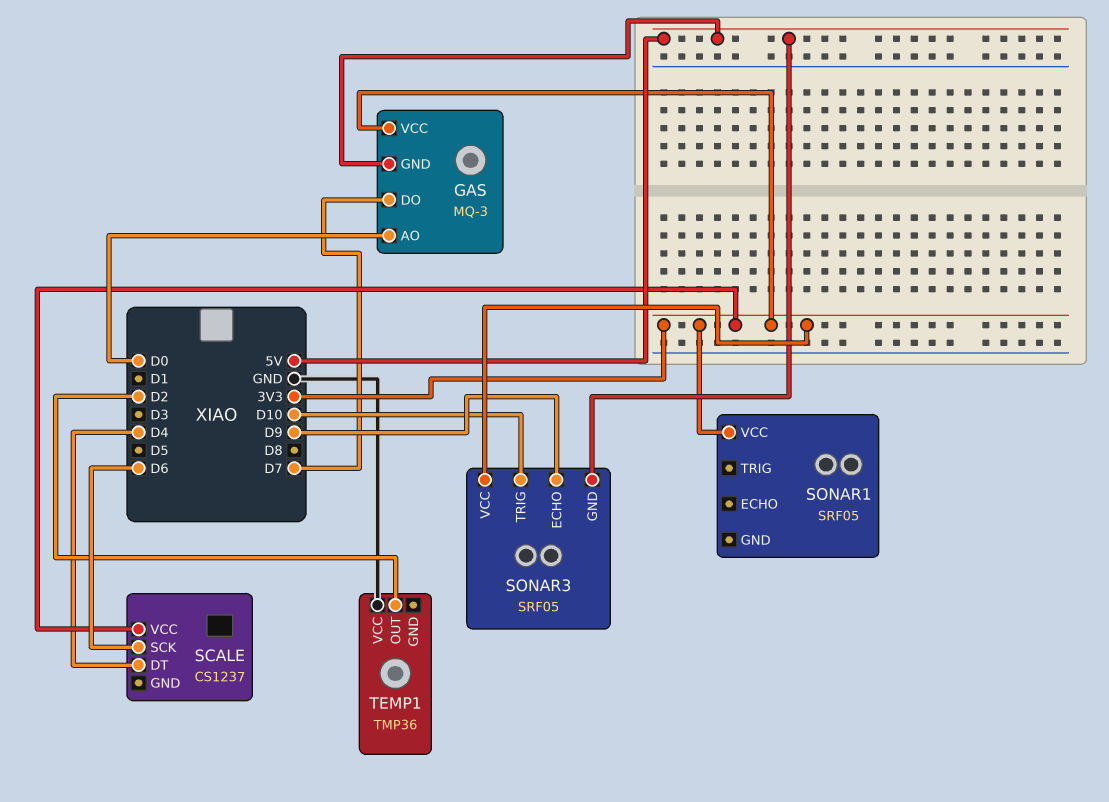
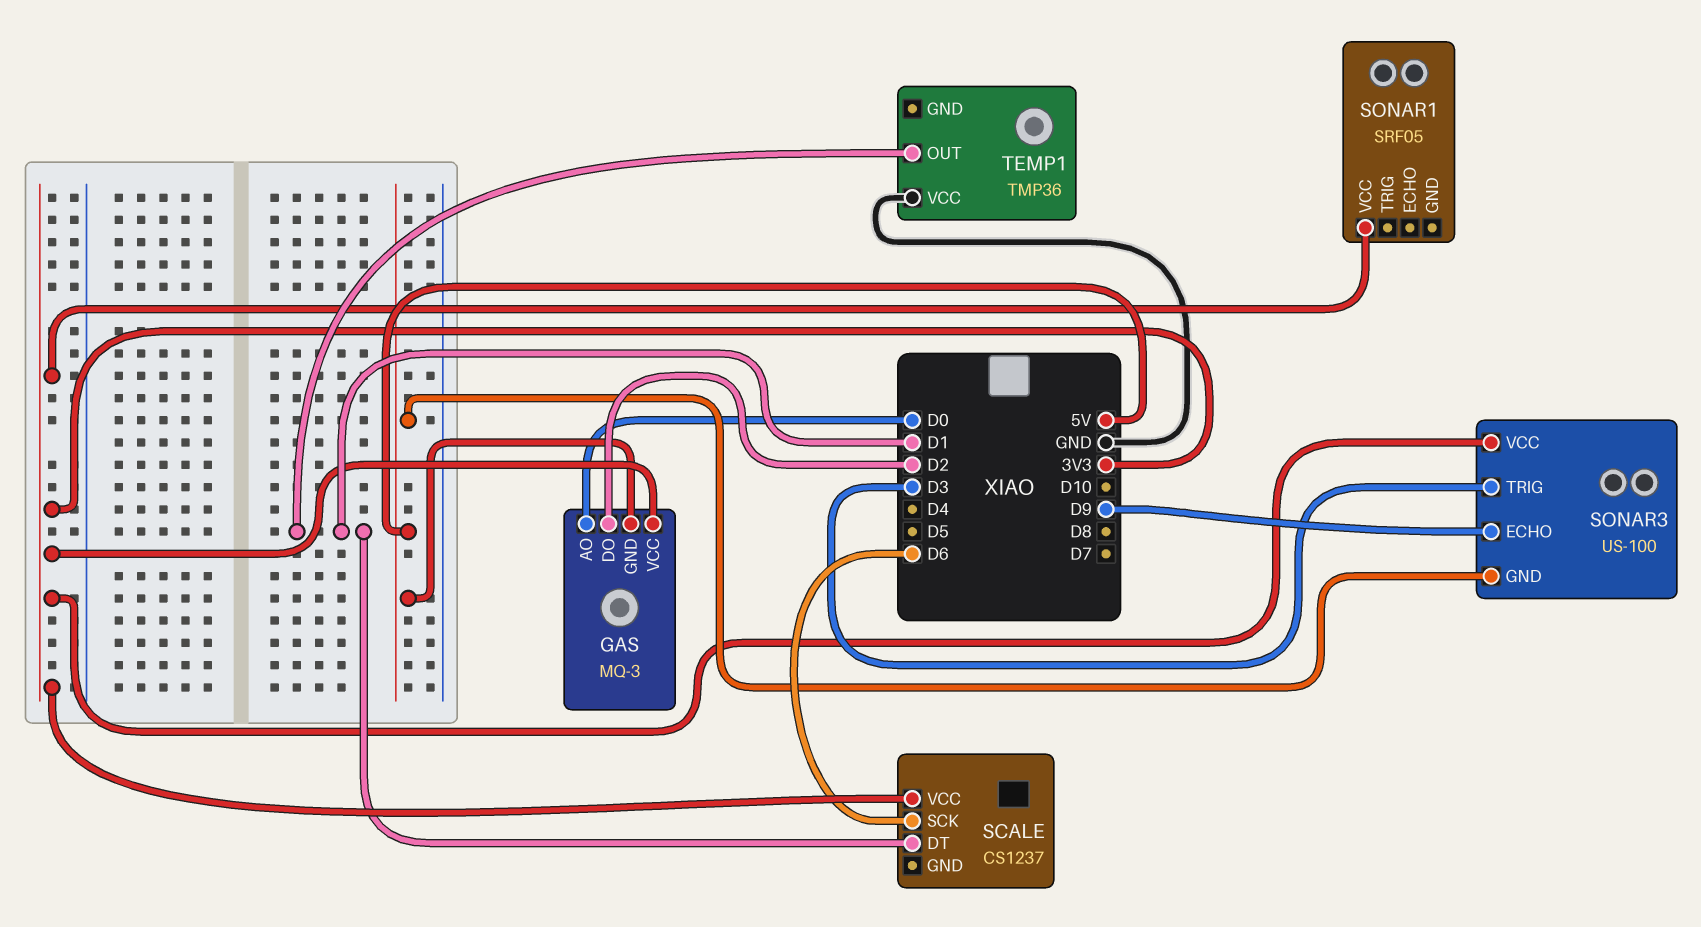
GAS pin DO: D7 -> D2
SCALE pin DT: D4 -> D1
SONAR3: SRF05 -> US-100
SONAR3 pin TRIG: D10 -> D3
TEMP1 pin OUT: D2 -> D1

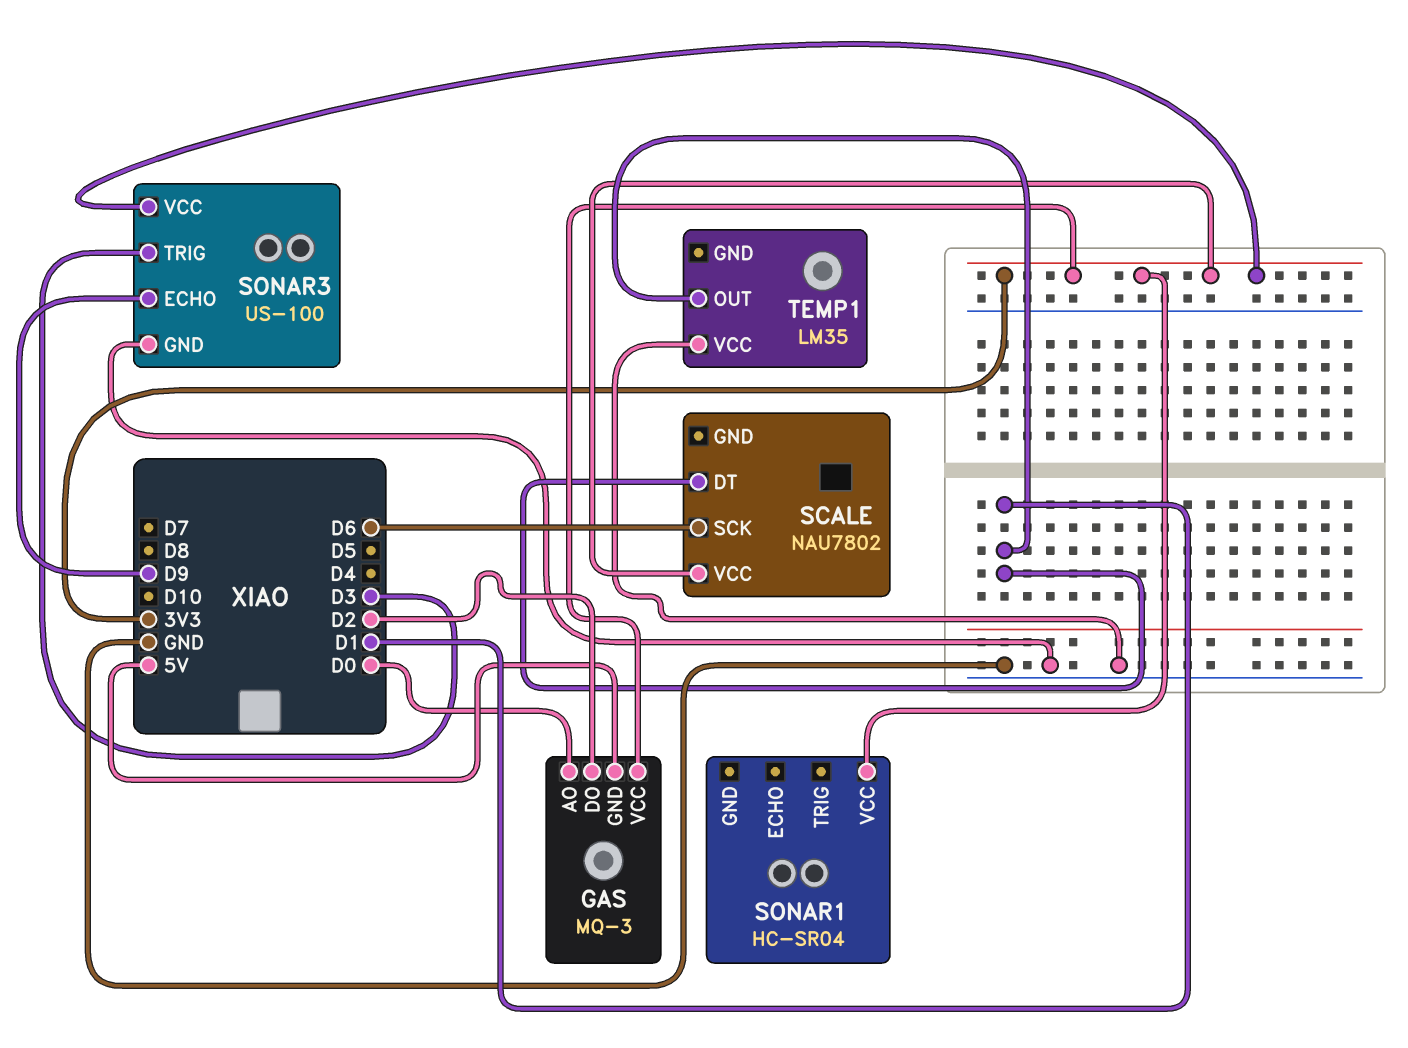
SCALE: CS1237 -> NAU7802
SONAR1: SRF05 -> HC-SR04
SONAR3 pin GND: 5V -> GND
TEMP1: TMP36 -> LM35

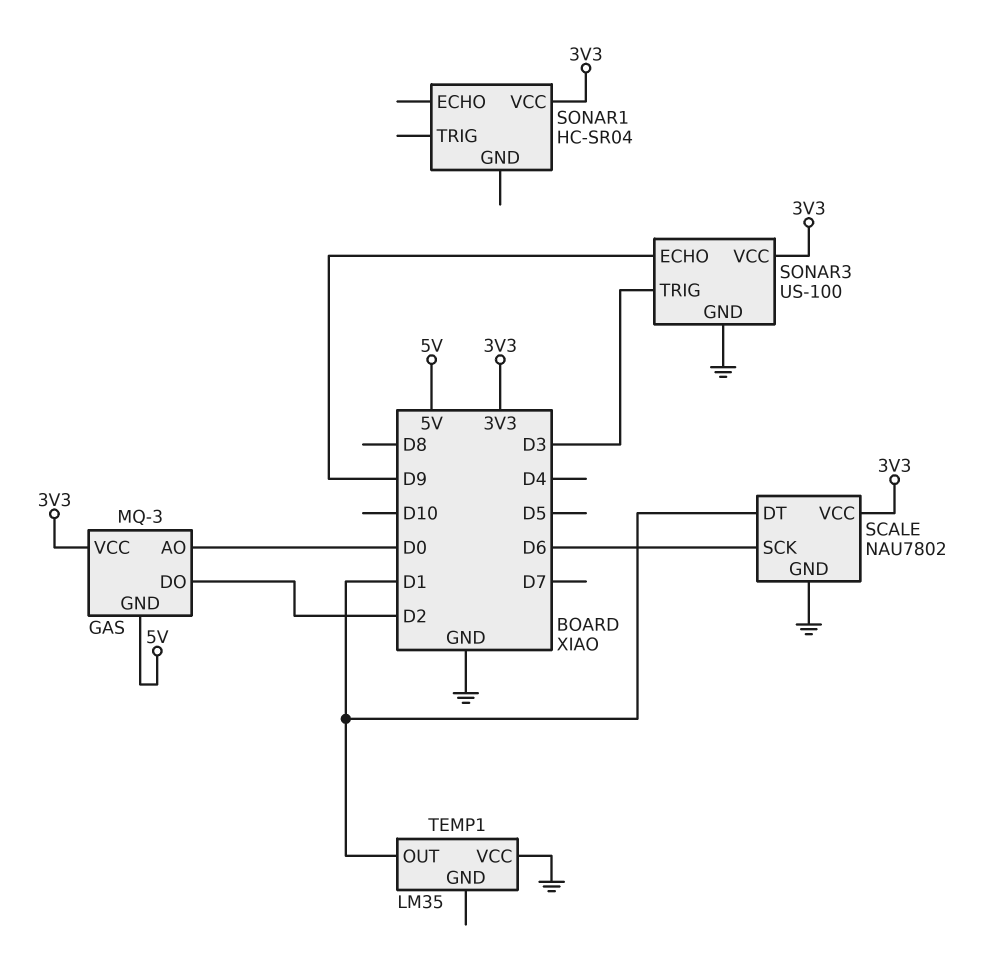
SCALE pin GND: none -> GND

